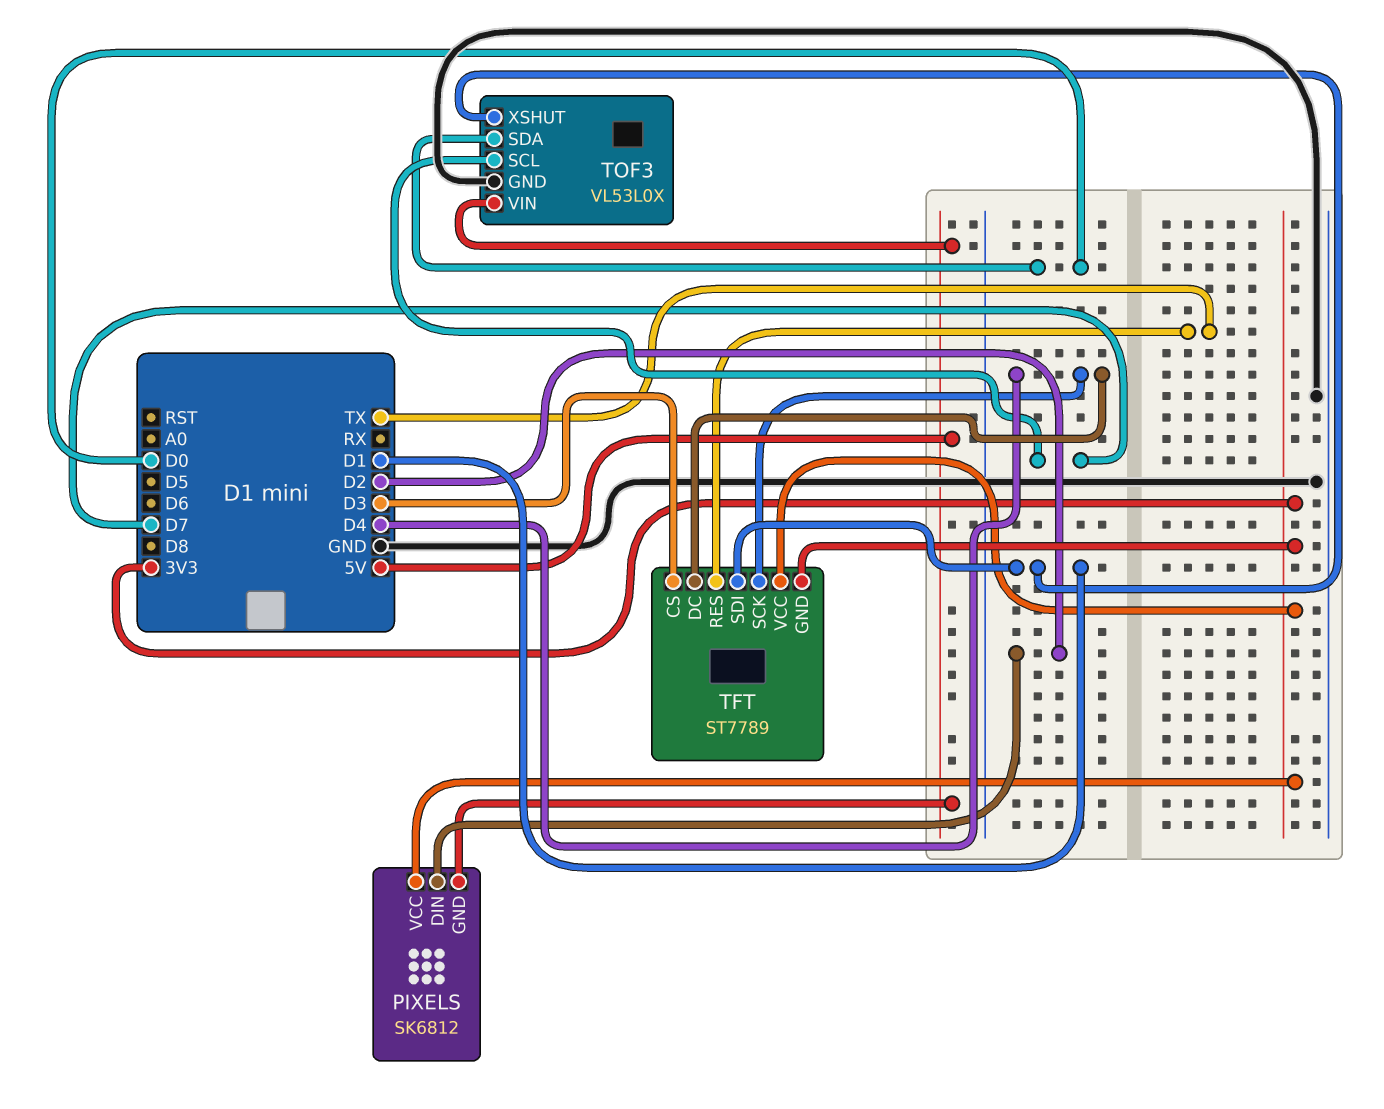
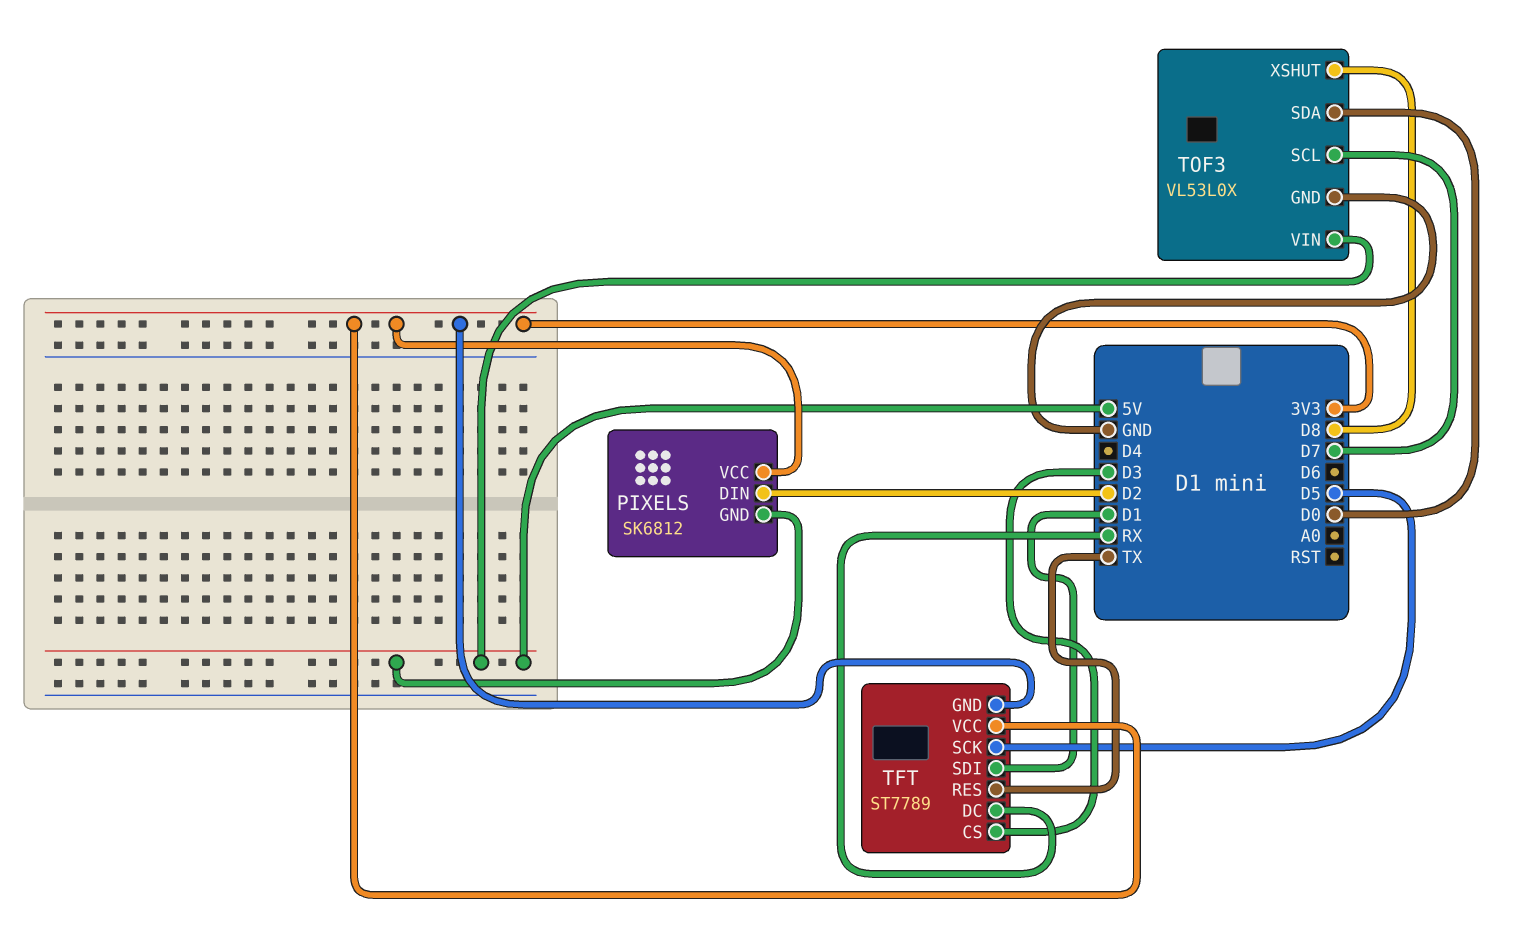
TFT pin DC: D4 -> RX
TFT pin SCK: D4 -> D5
TOF3 pin XSHUT: D1 -> D8

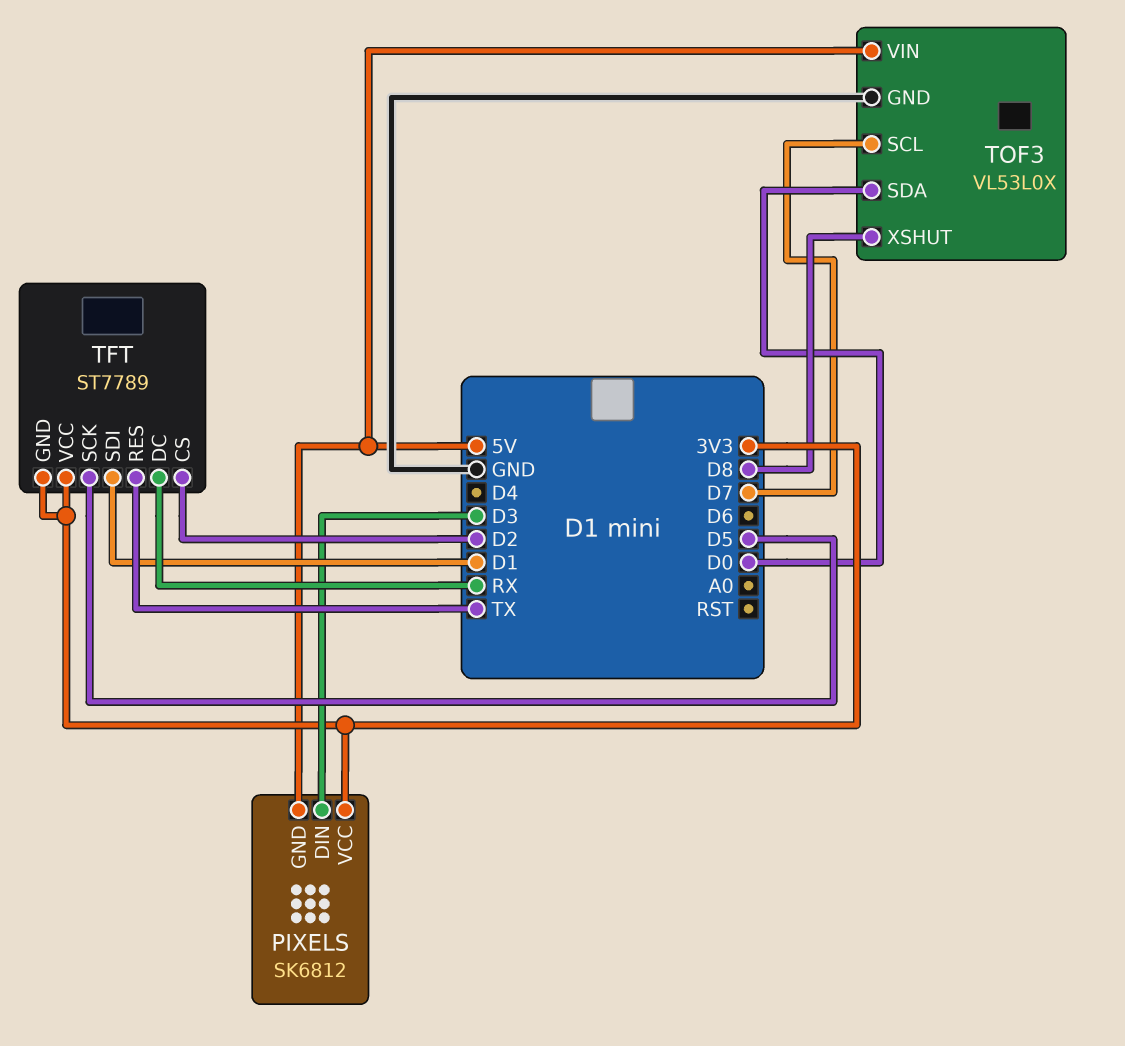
PIXELS pin DIN: D2 -> D3
TFT pin CS: D3 -> D2

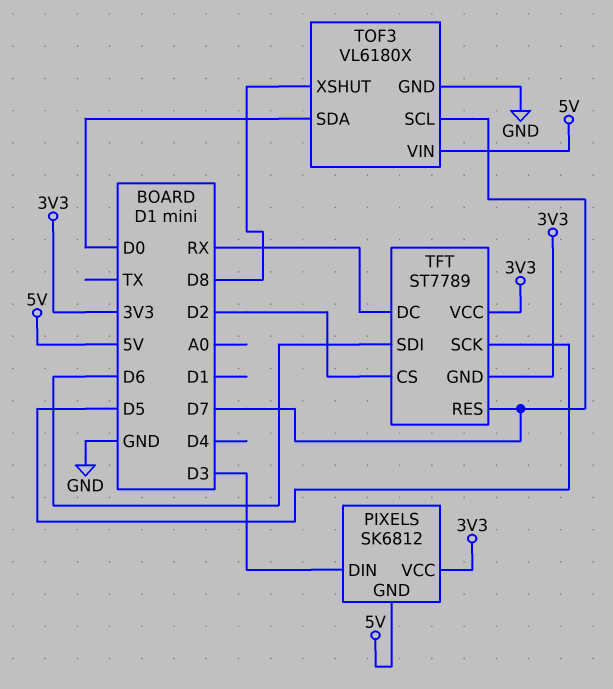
TFT pin RES: TX -> D7
TFT pin SDI: D1 -> D6
TOF3: VL53L0X -> VL6180X

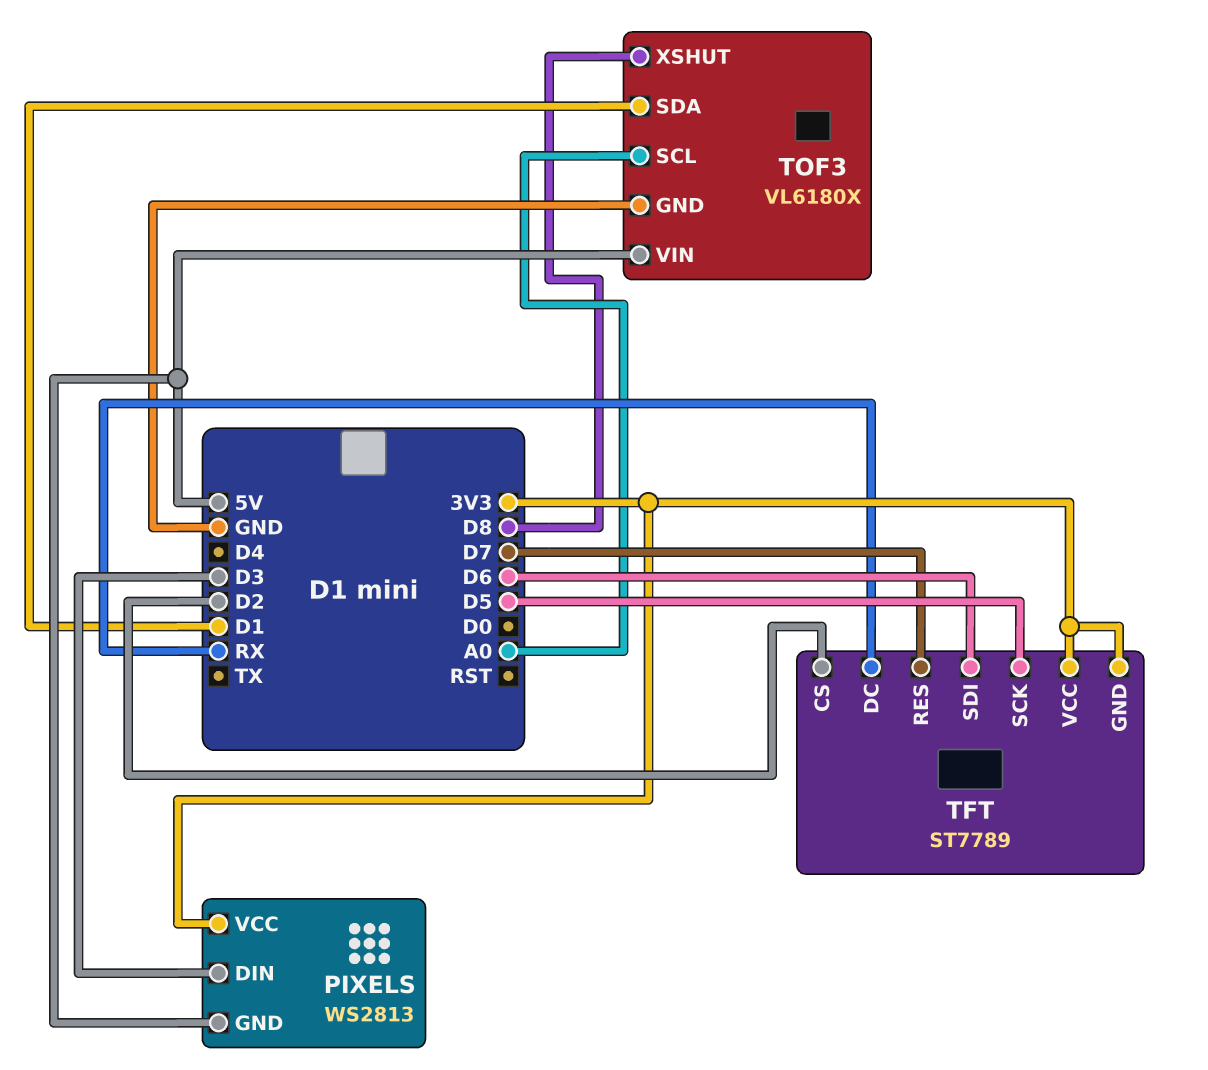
PIXELS: SK6812 -> WS2813
TOF3 pin SCL: D7 -> A0
TOF3 pin SDA: D0 -> D1

